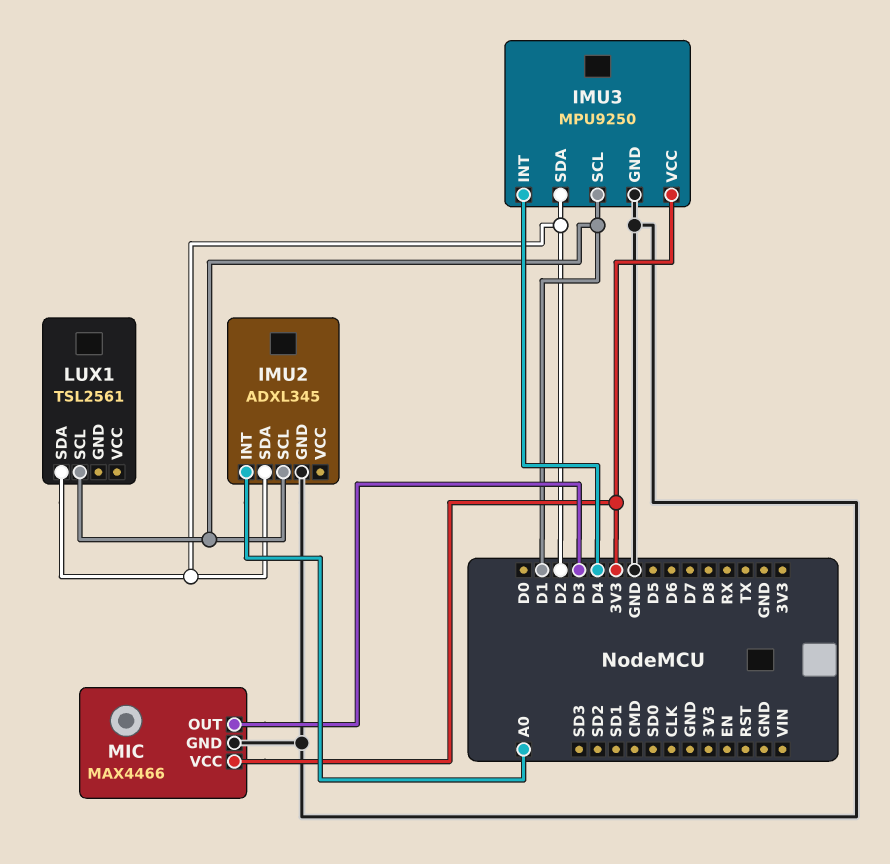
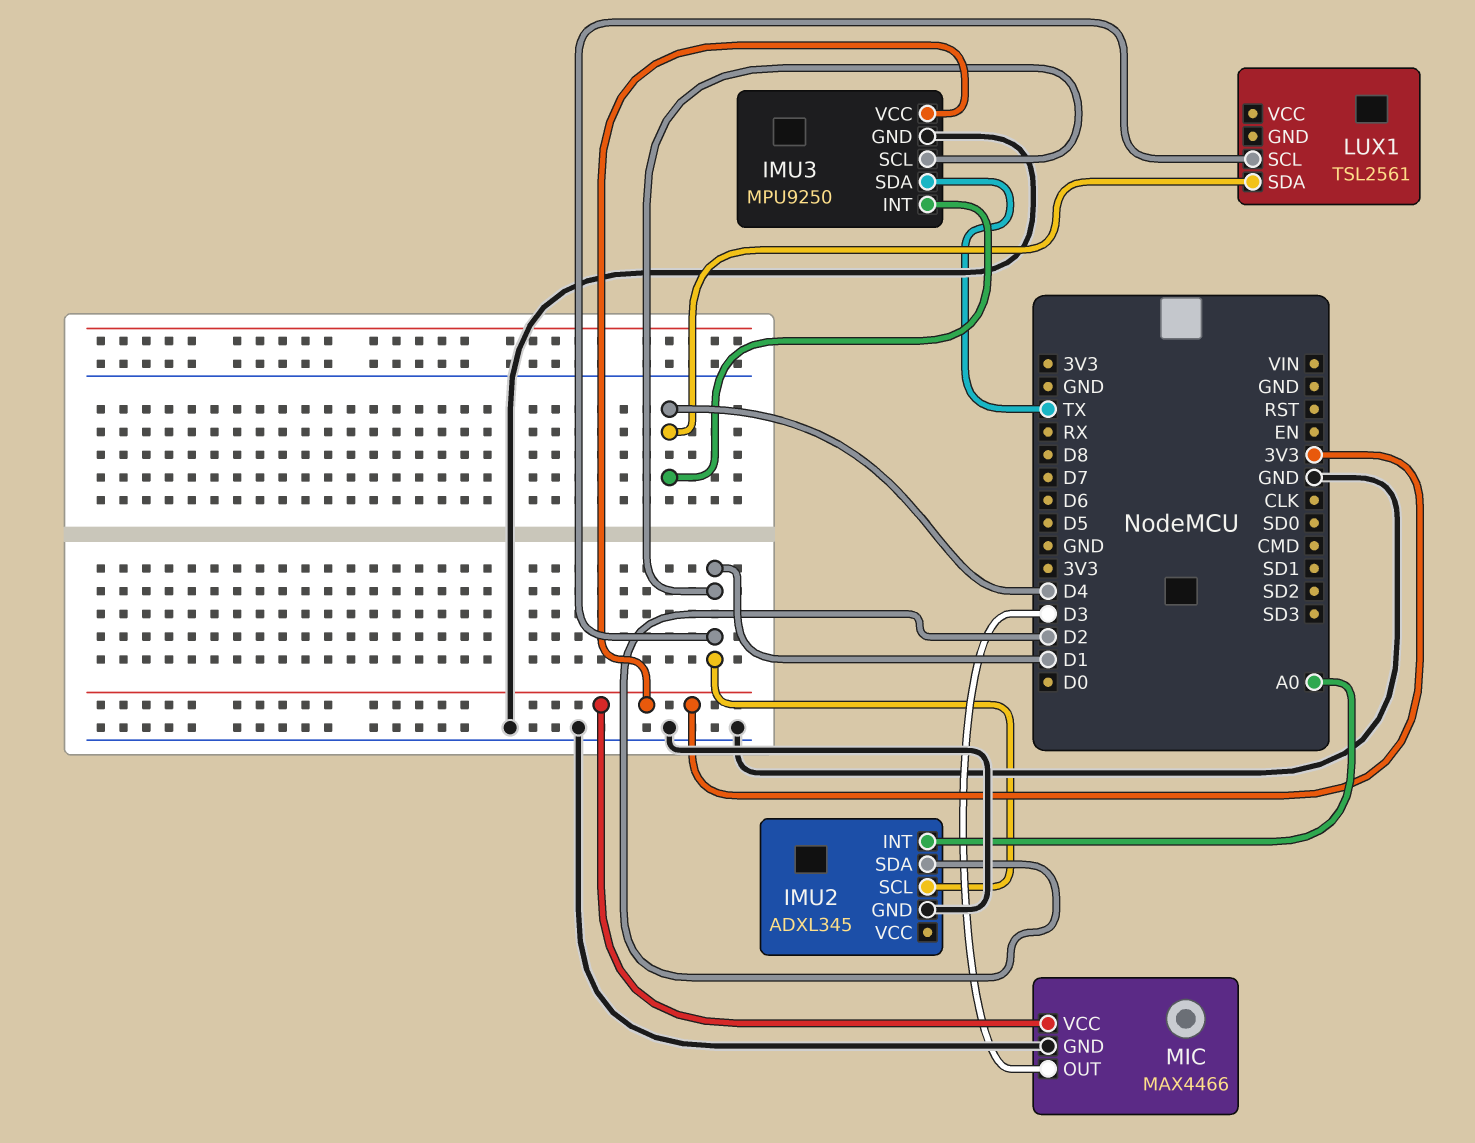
IMU3 pin SDA: D2 -> TX
LUX1 pin SDA: D2 -> D4

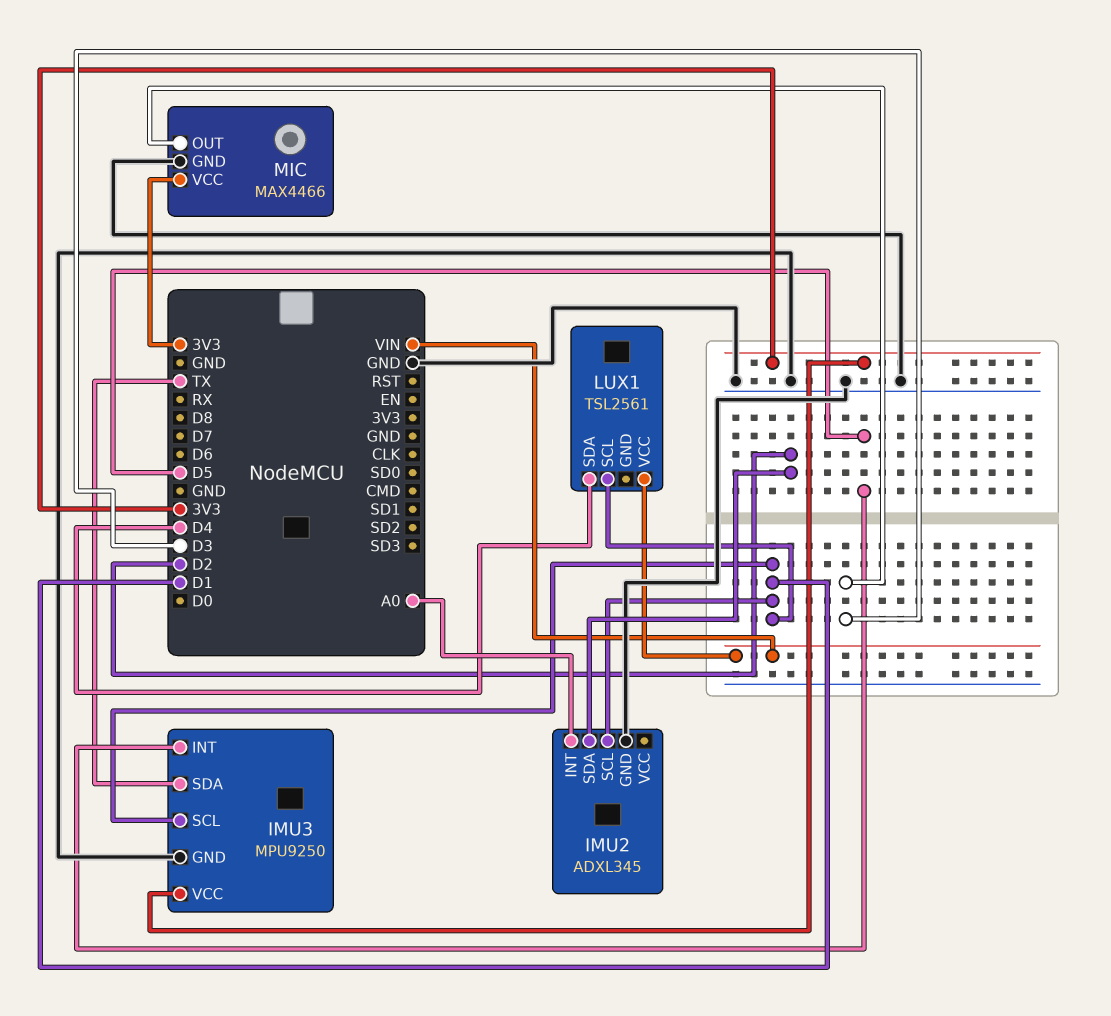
IMU3 pin INT: D4 -> D5
LUX1 pin VCC: none -> VIN

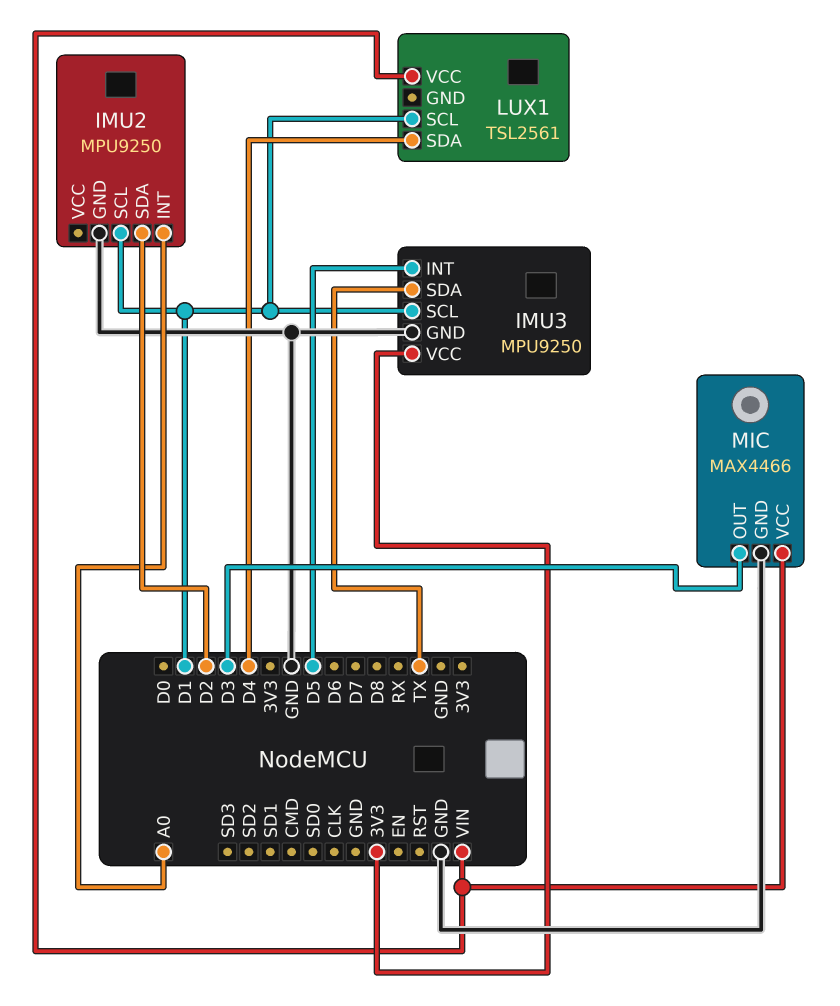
IMU2: ADXL345 -> MPU9250
MIC pin VCC: 3V3 -> VIN

